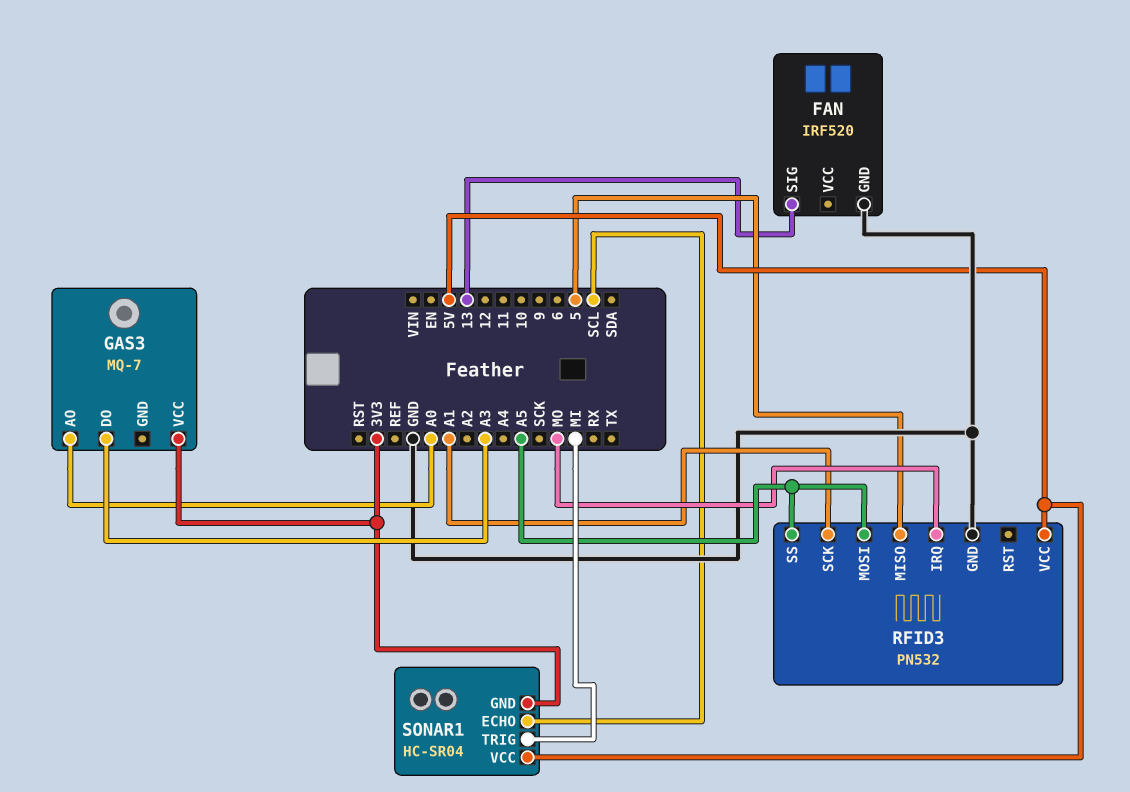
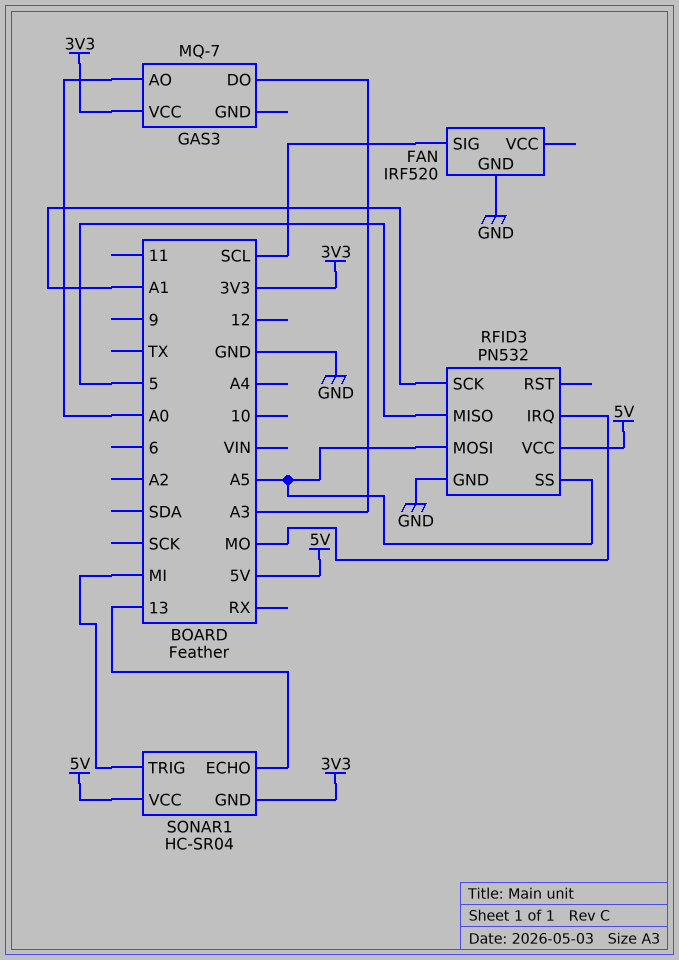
FAN pin SIG: 13 -> SCL
SONAR1 pin ECHO: SCL -> 13

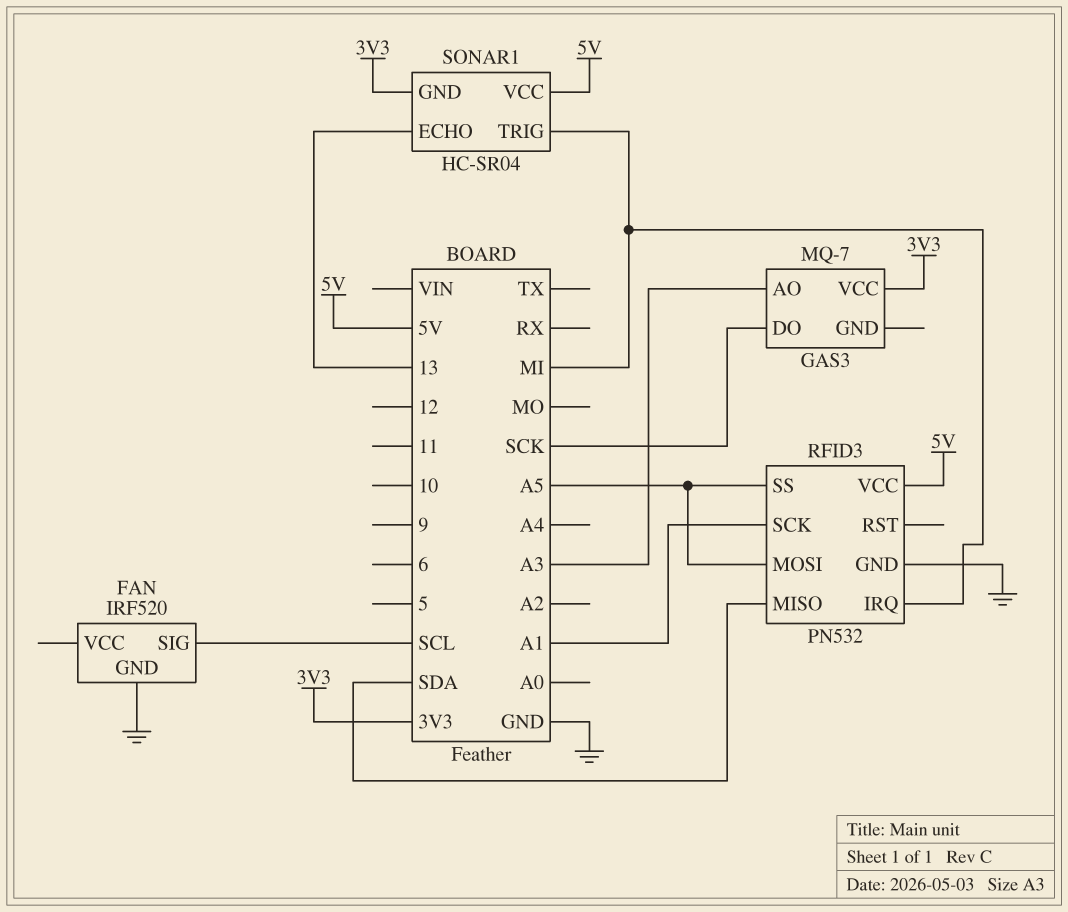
GAS3 pin AO: A0 -> A3
GAS3 pin DO: A3 -> SCK
RFID3 pin IRQ: MO -> MI
RFID3 pin MISO: 5 -> SDA

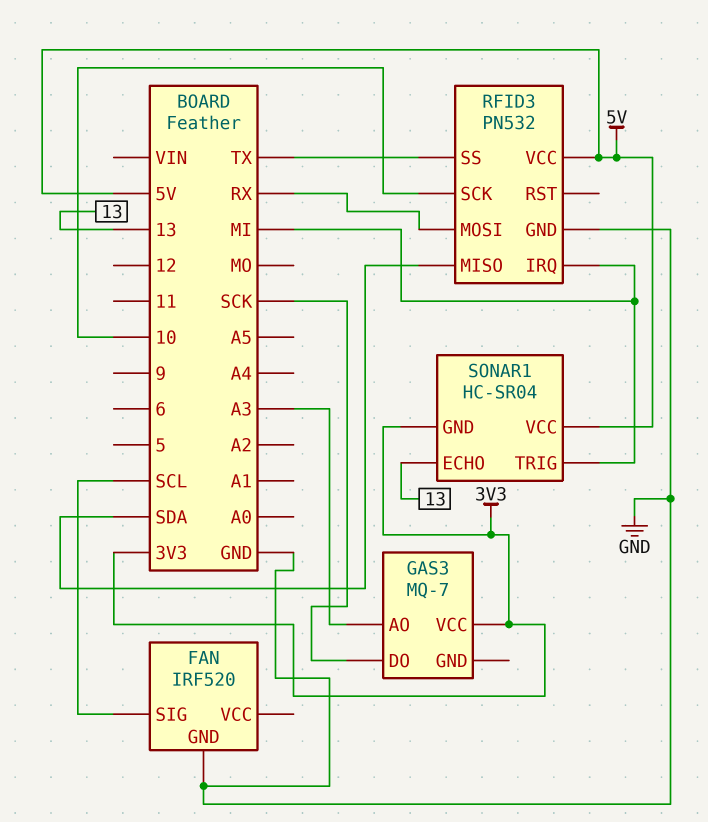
RFID3 pin MOSI: A5 -> RX
RFID3 pin SCK: A1 -> 10
RFID3 pin SS: A5 -> TX

